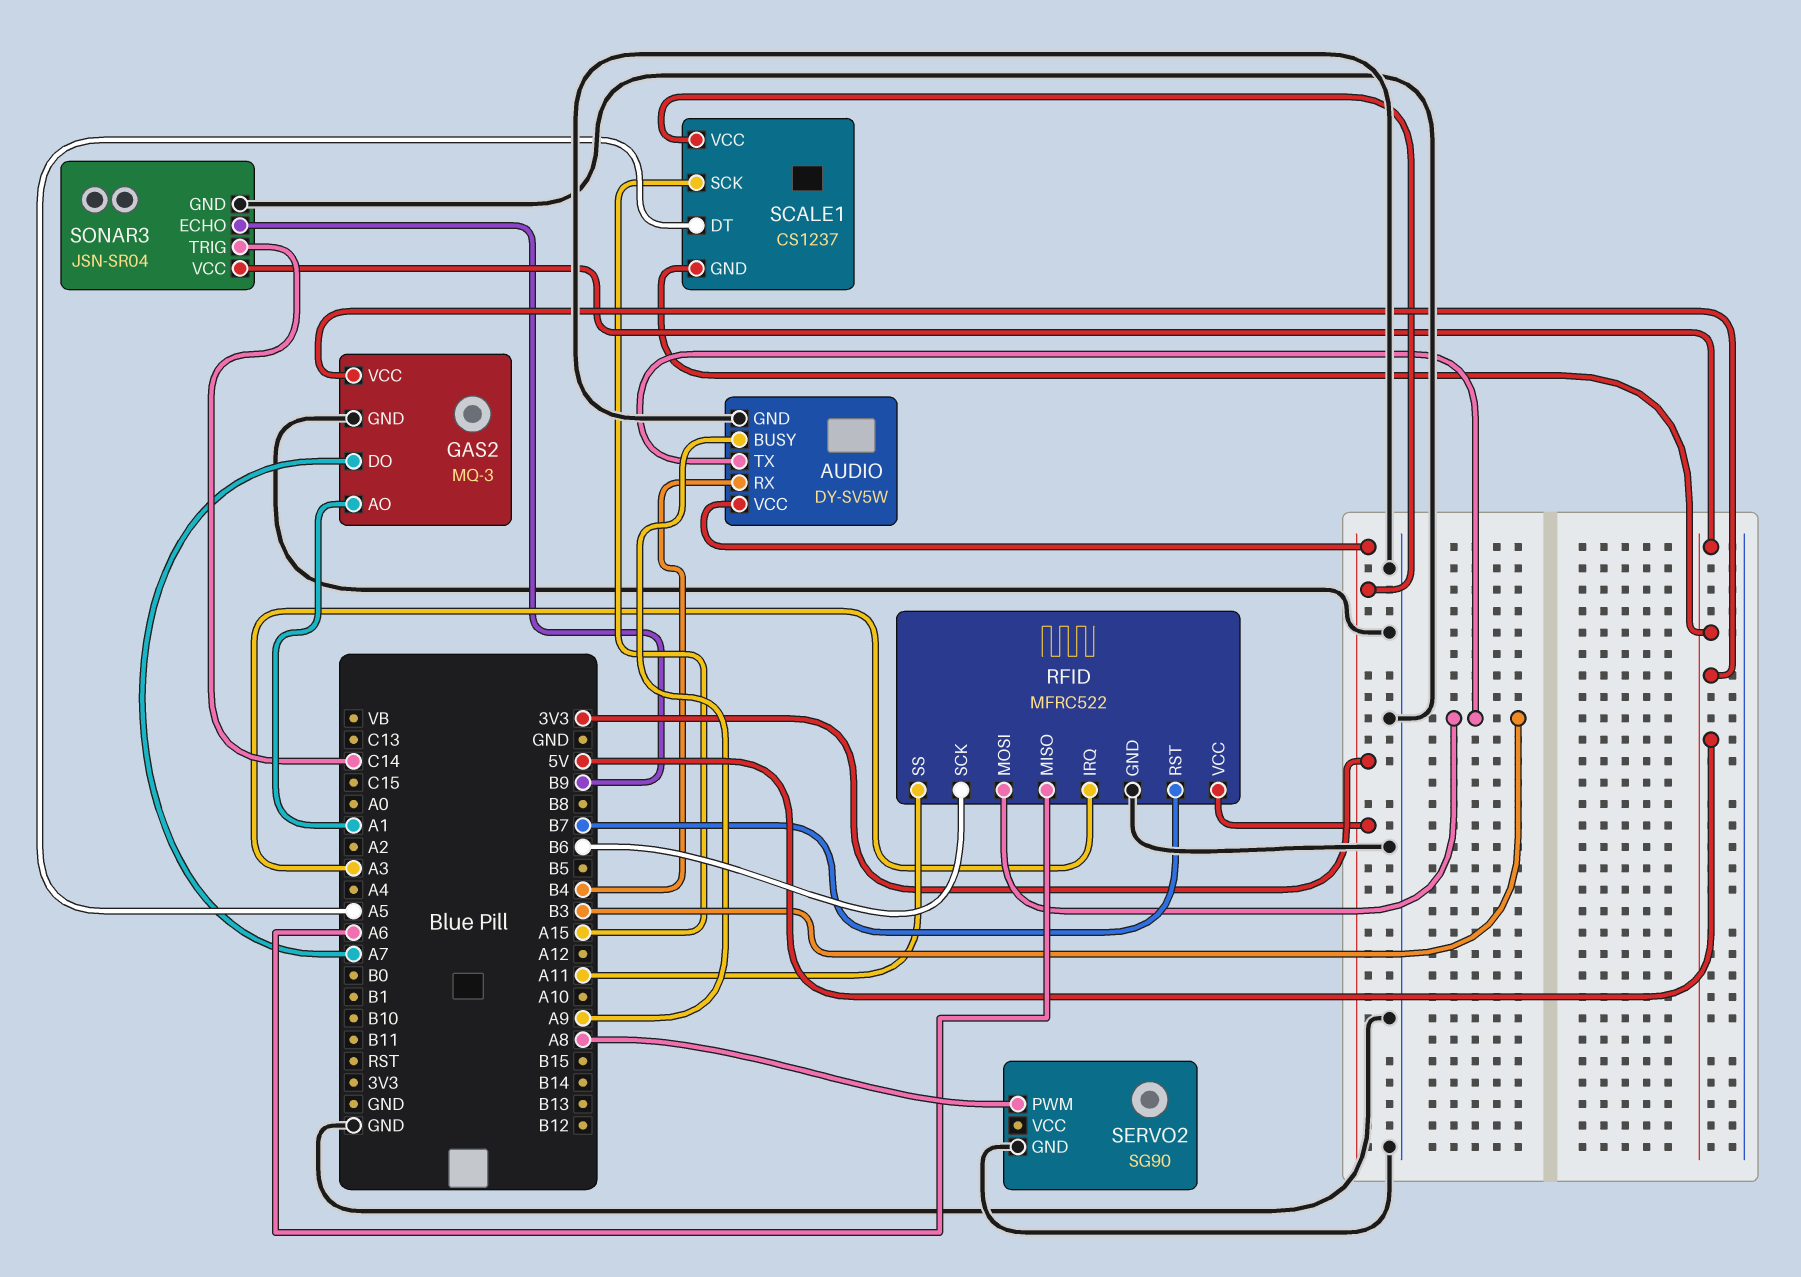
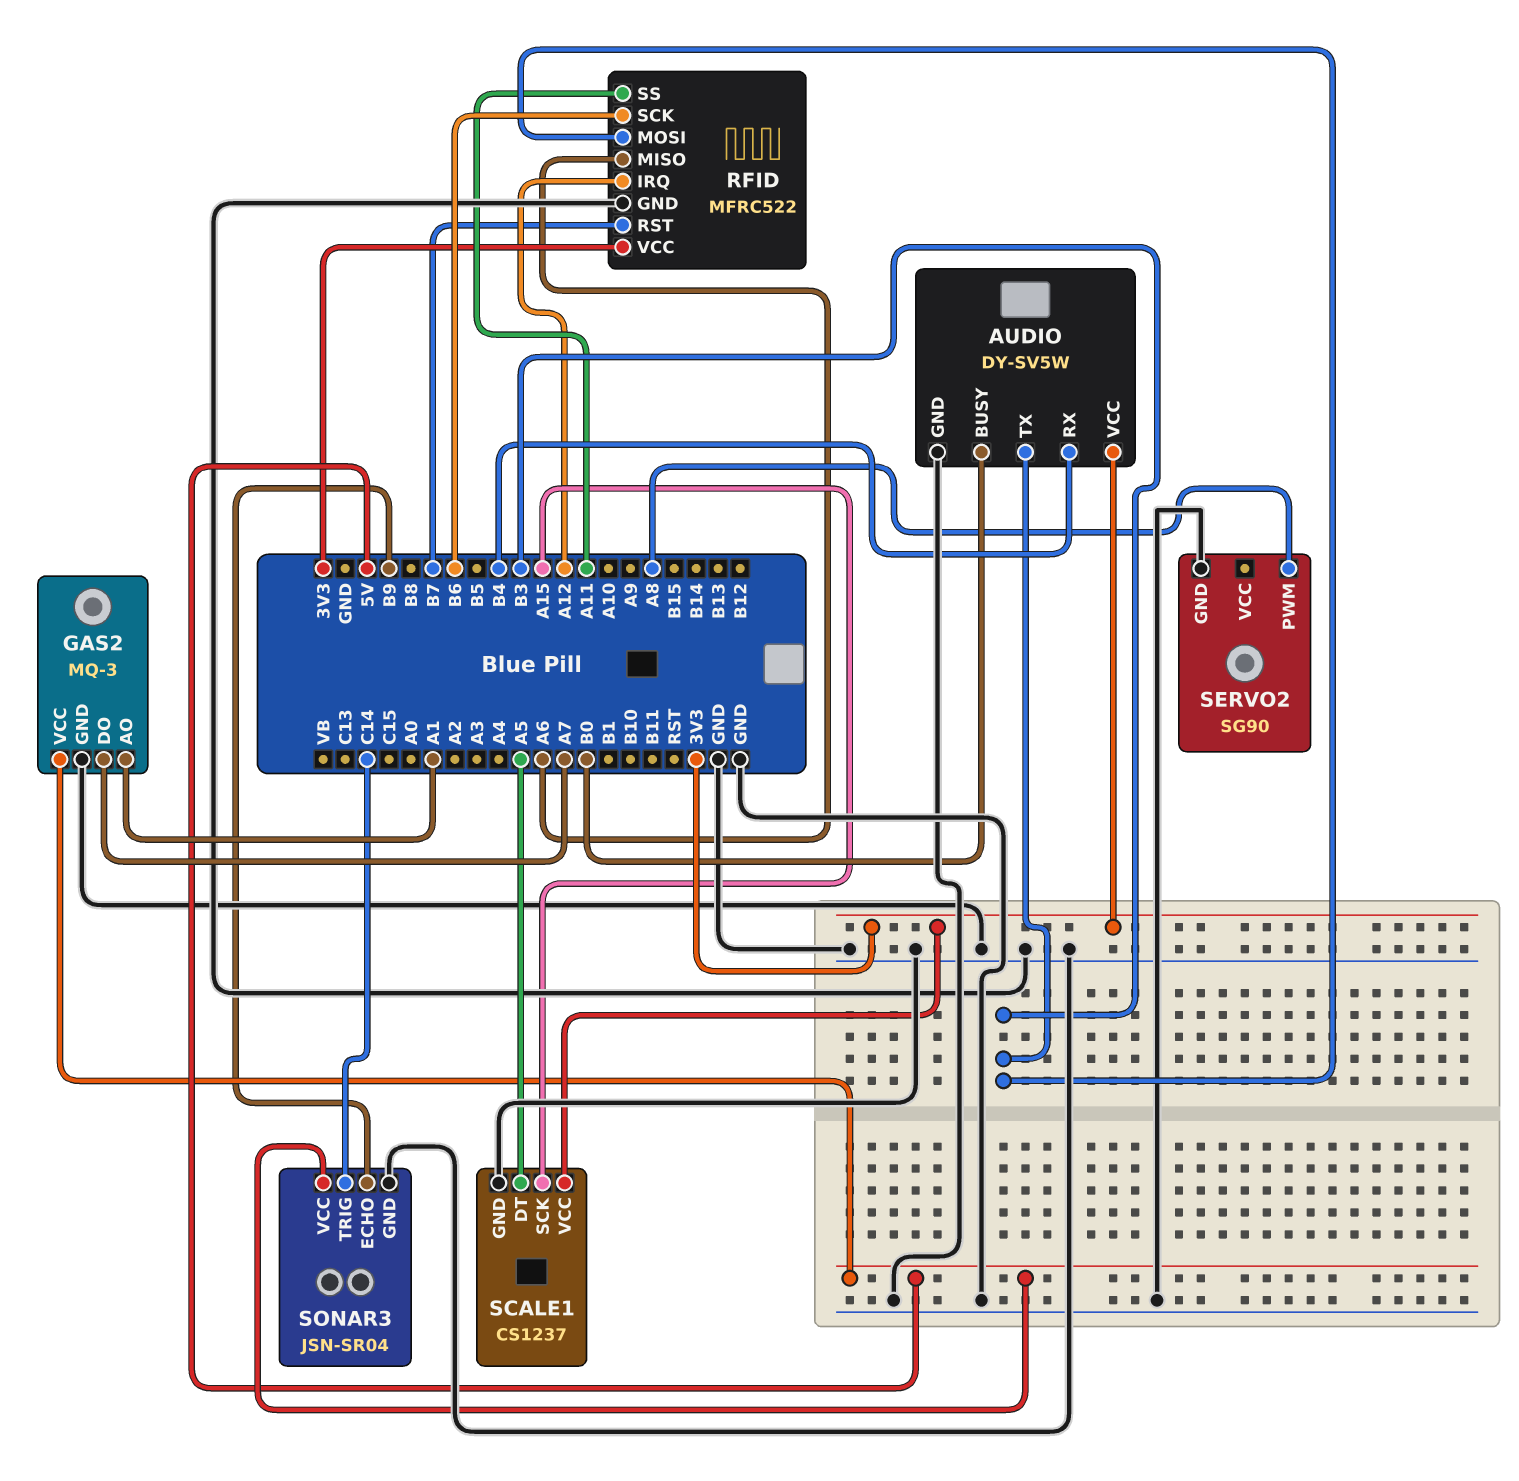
AUDIO pin BUSY: A9 -> B0
RFID pin IRQ: A3 -> A12
SCALE1 pin GND: 5V -> GND

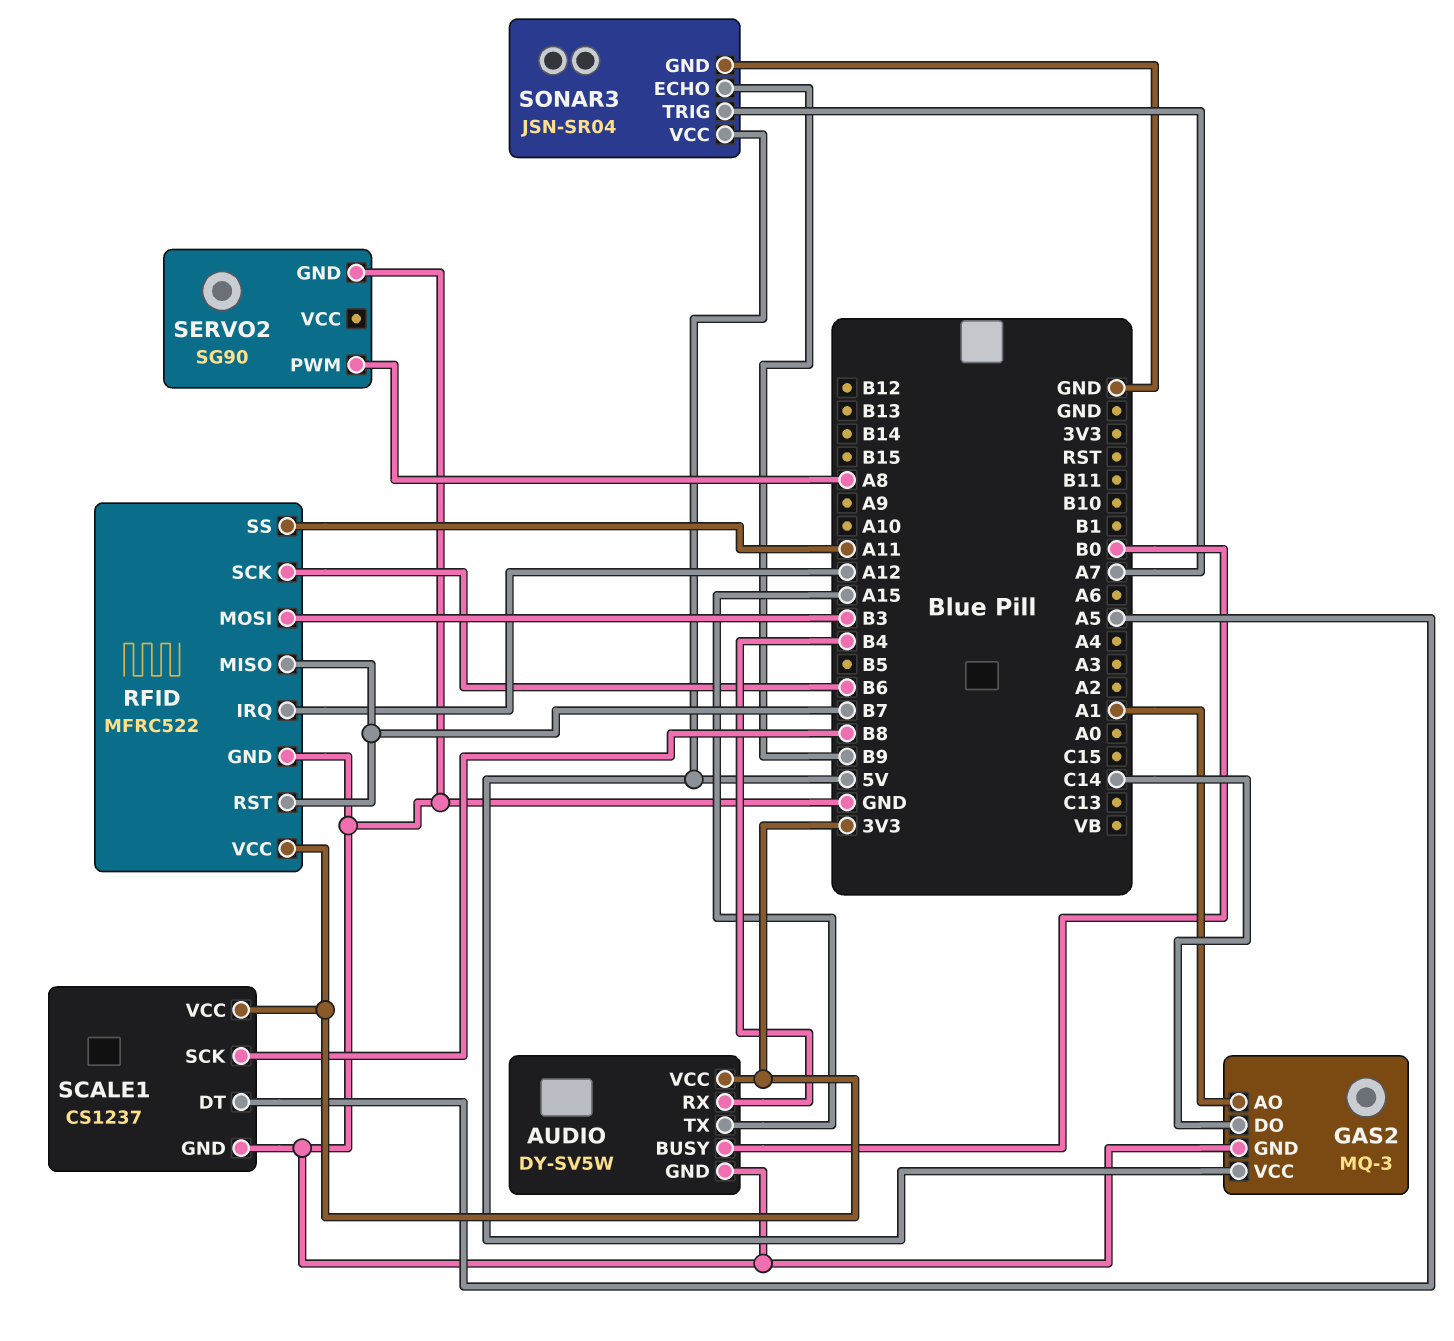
AUDIO pin TX: B3 -> A15
GAS2 pin DO: A7 -> C14
RFID pin MISO: A6 -> B7
SCALE1 pin SCK: A15 -> B8
SONAR3 pin TRIG: C14 -> A7

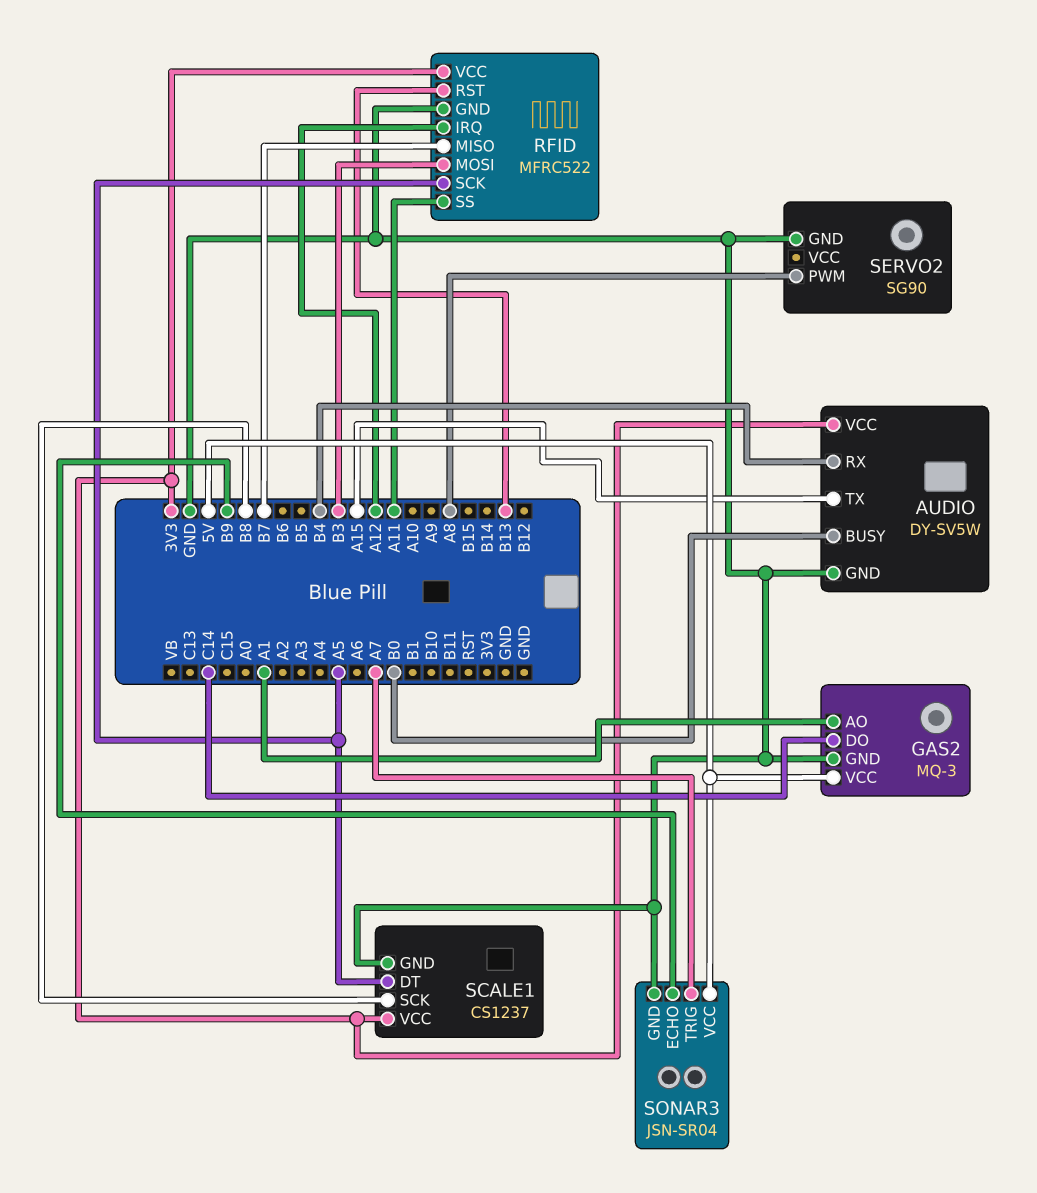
RFID pin RST: B7 -> B13
RFID pin SCK: B6 -> A5

